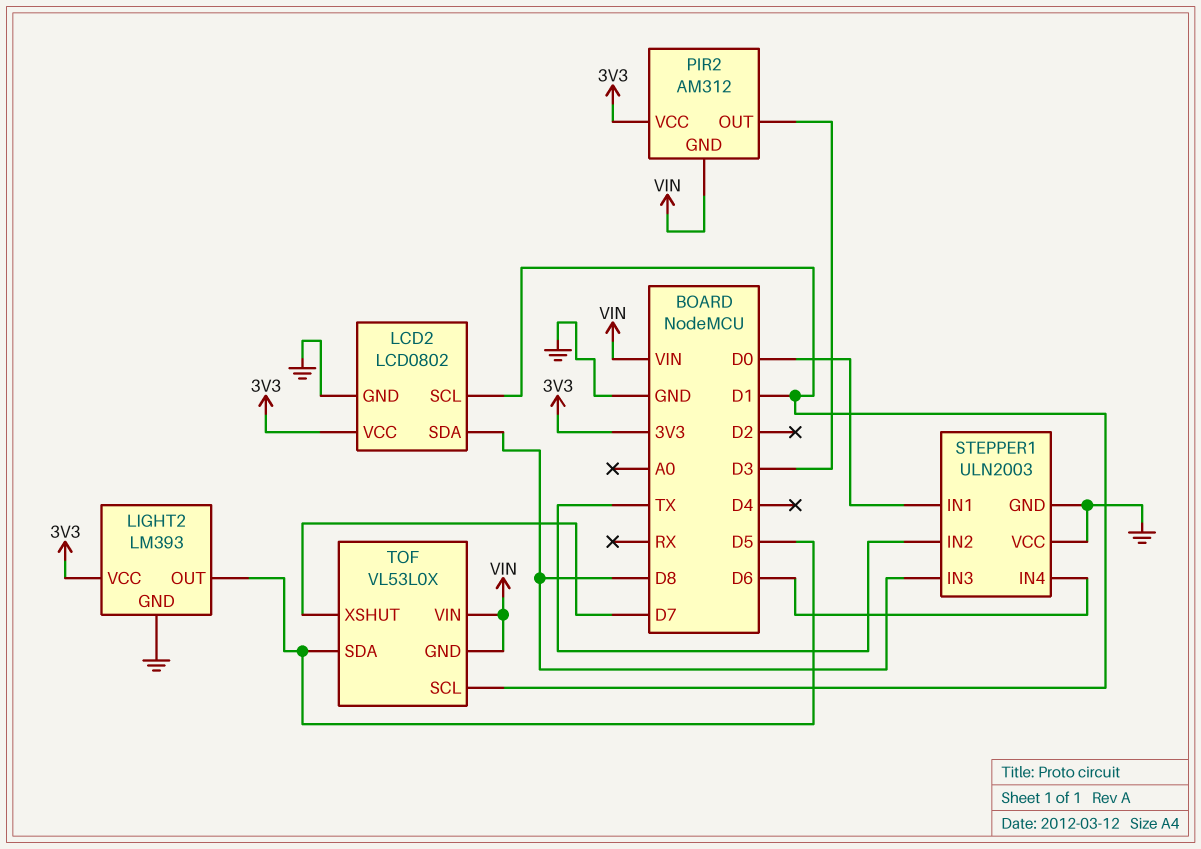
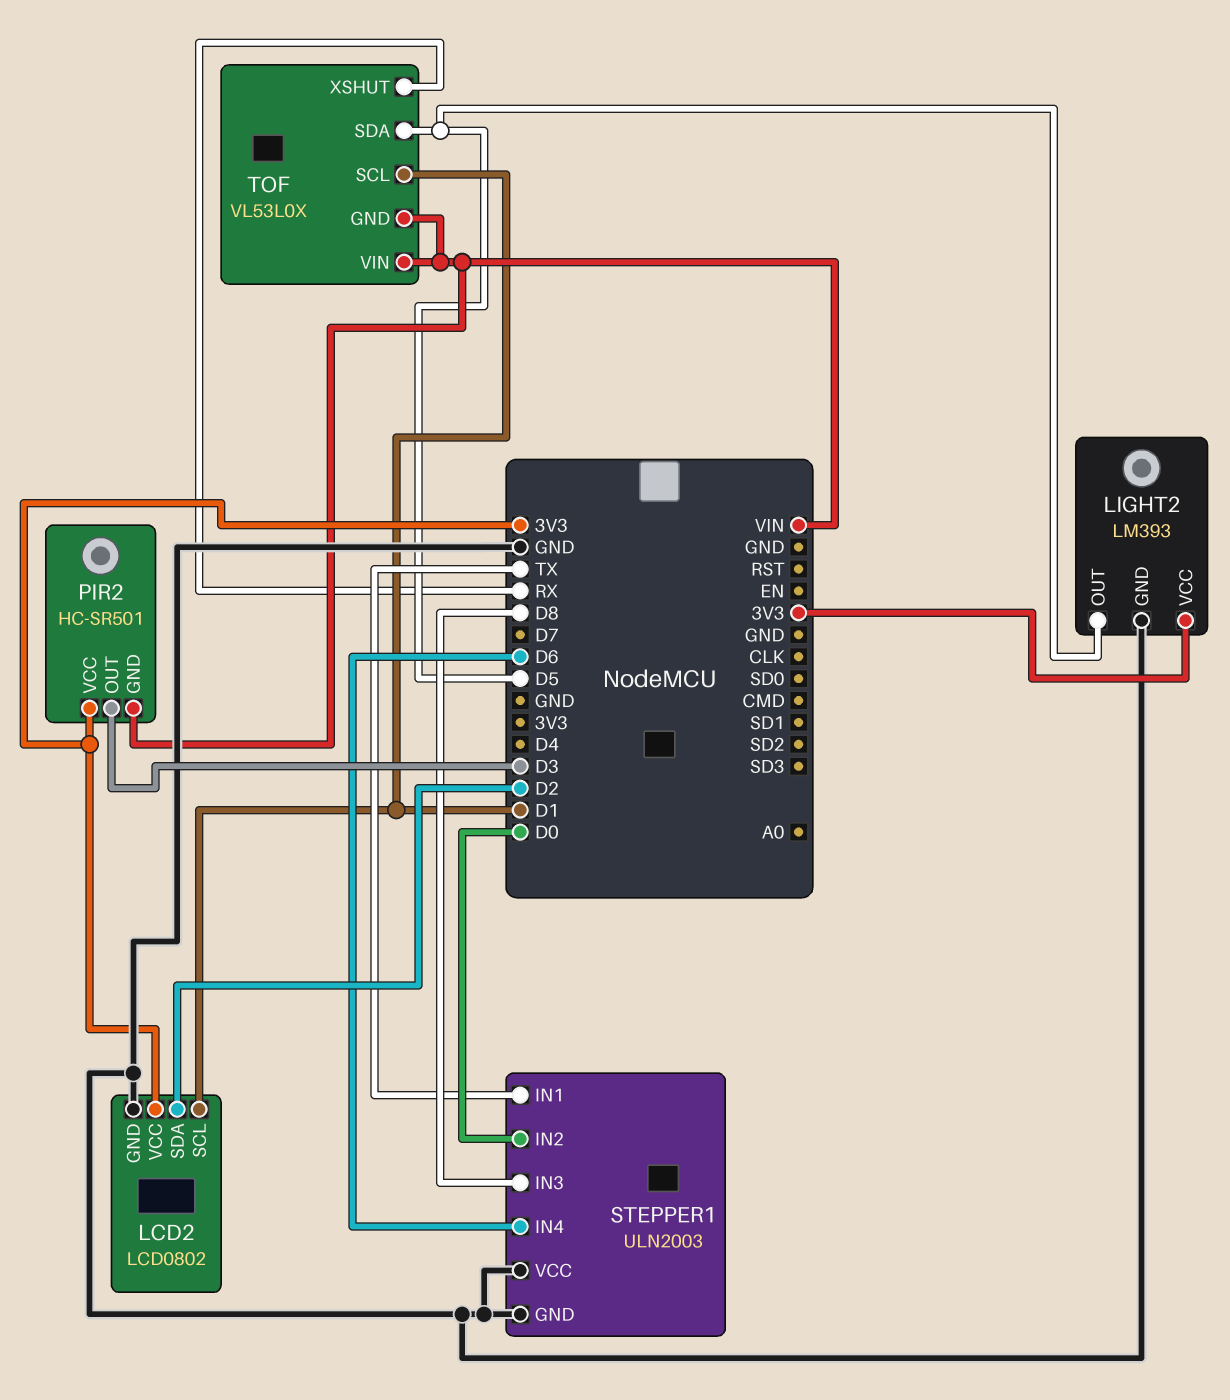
LCD2 pin SDA: D8 -> D2
PIR2: AM312 -> HC-SR501
STEPPER1 pin IN1: D0 -> TX
STEPPER1 pin IN2: TX -> D0
TOF pin XSHUT: D7 -> RX

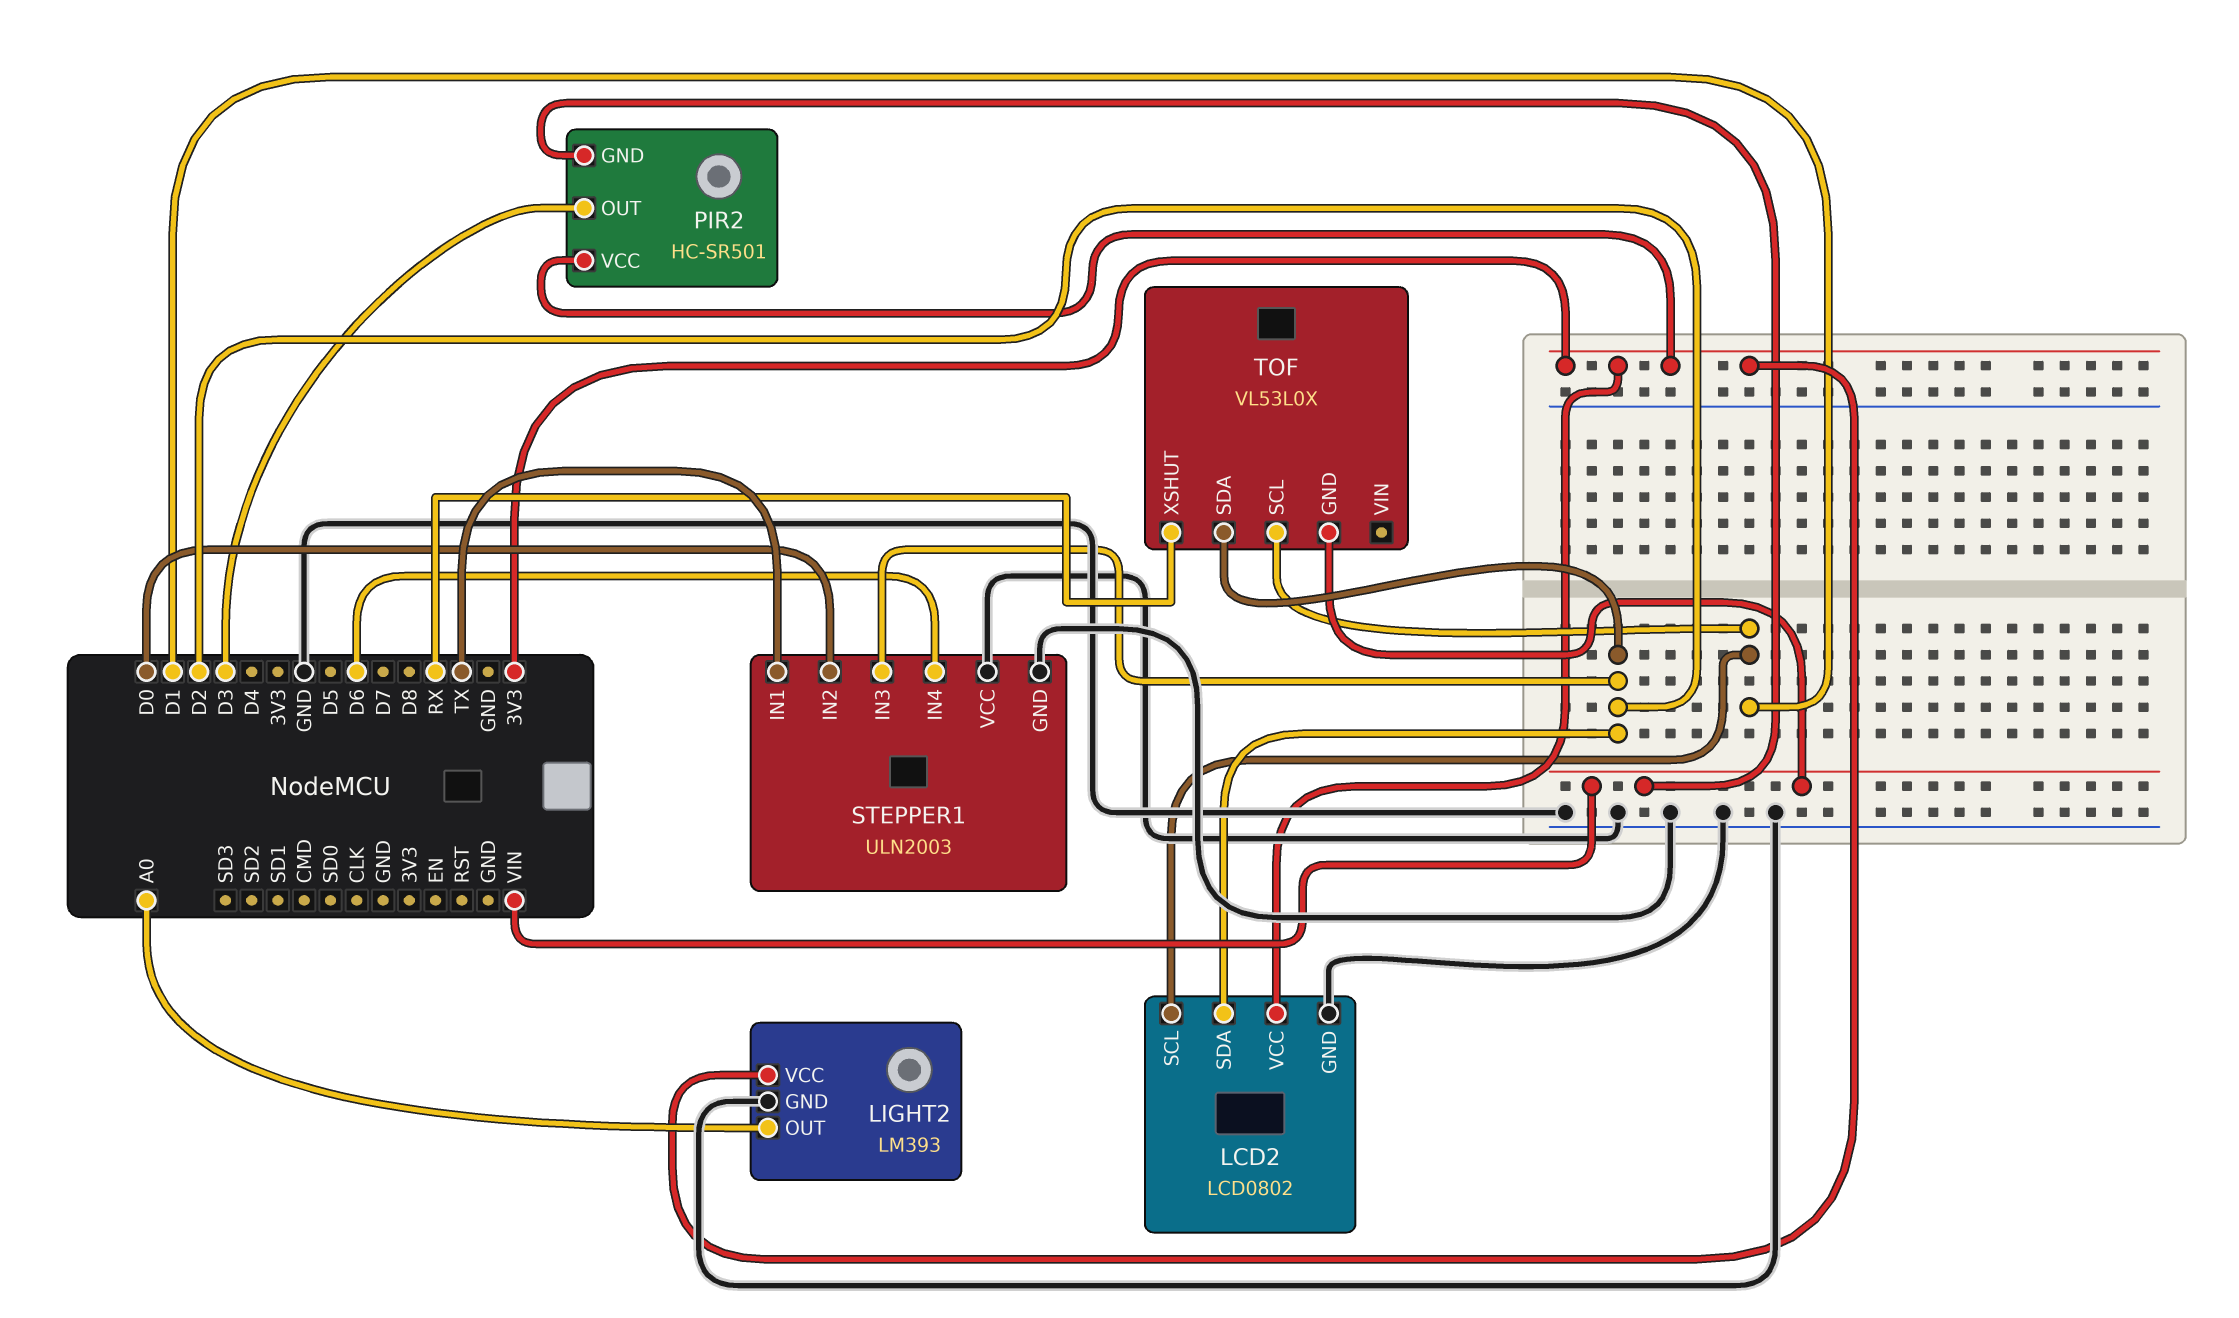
LIGHT2 pin OUT: D5 -> A0
STEPPER1 pin IN3: D8 -> D2
TOF pin SDA: D5 -> D2
TOF pin VIN: VIN -> none

